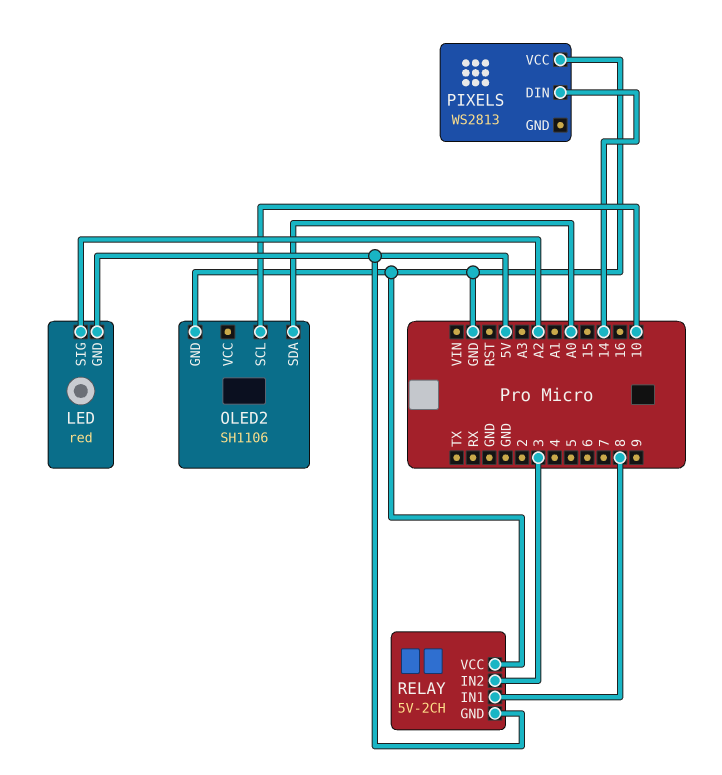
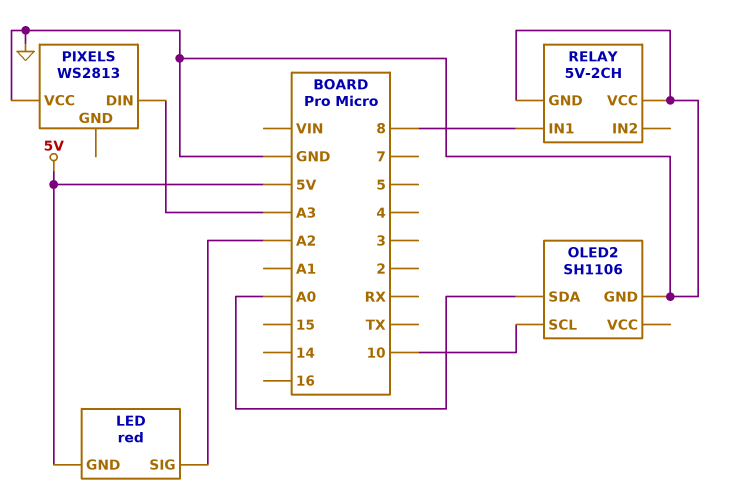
PIXELS pin DIN: 14 -> A3
RELAY pin GND: 5V -> GND
RELAY pin IN2: 3 -> none

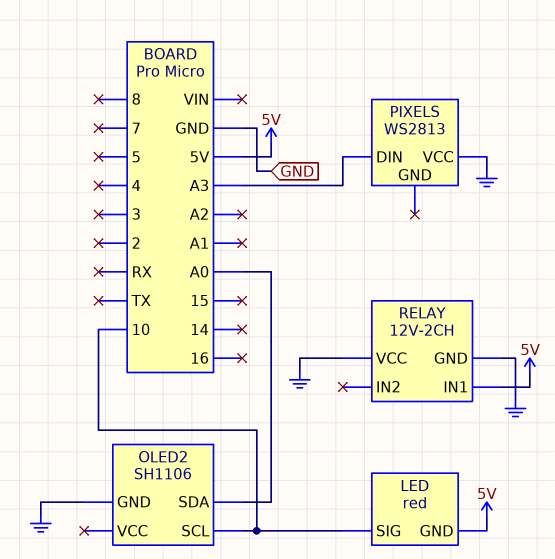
LED pin SIG: A2 -> 10
RELAY: 5V-2CH -> 12V-2CH
RELAY pin IN1: 8 -> 5V

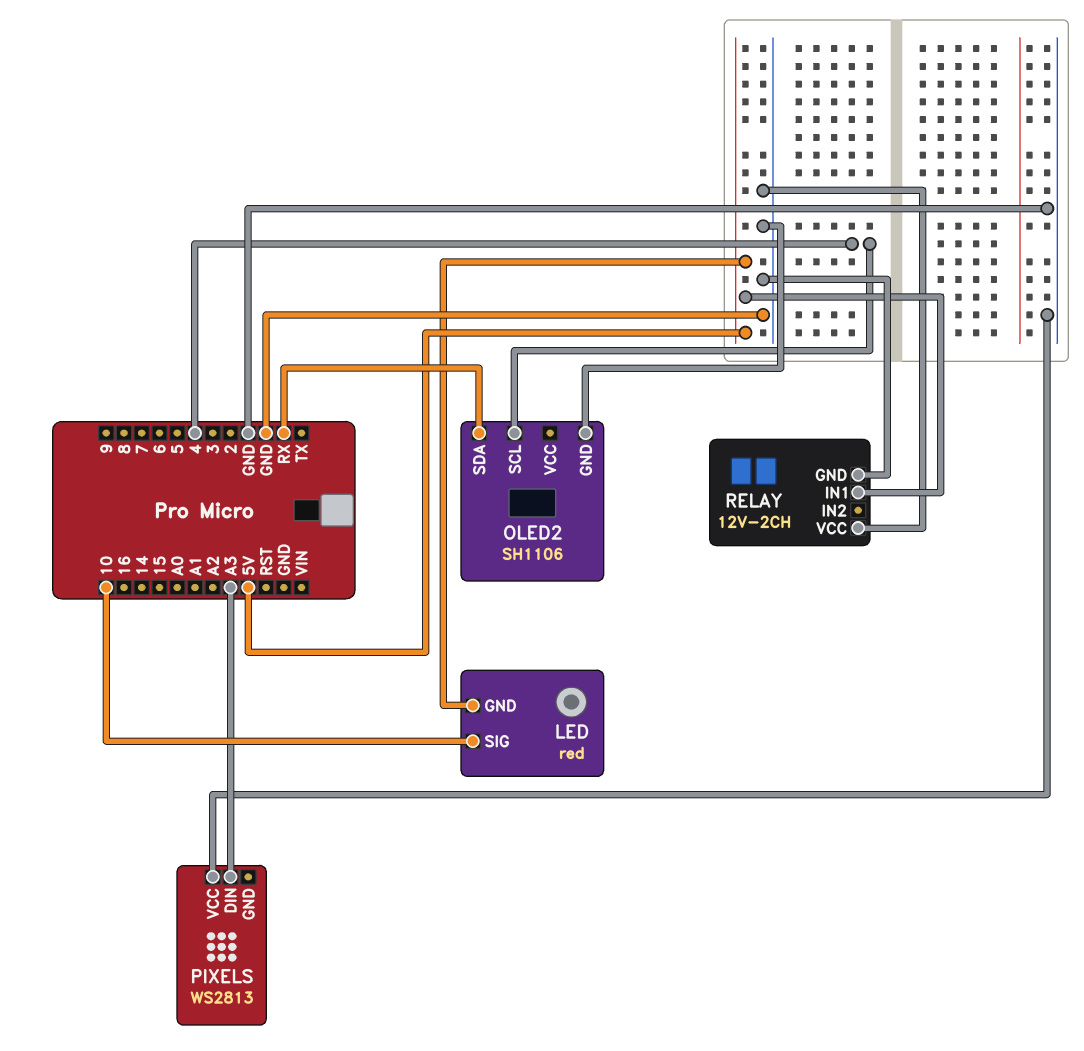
OLED2 pin SCL: 10 -> 4
OLED2 pin SDA: A0 -> RX

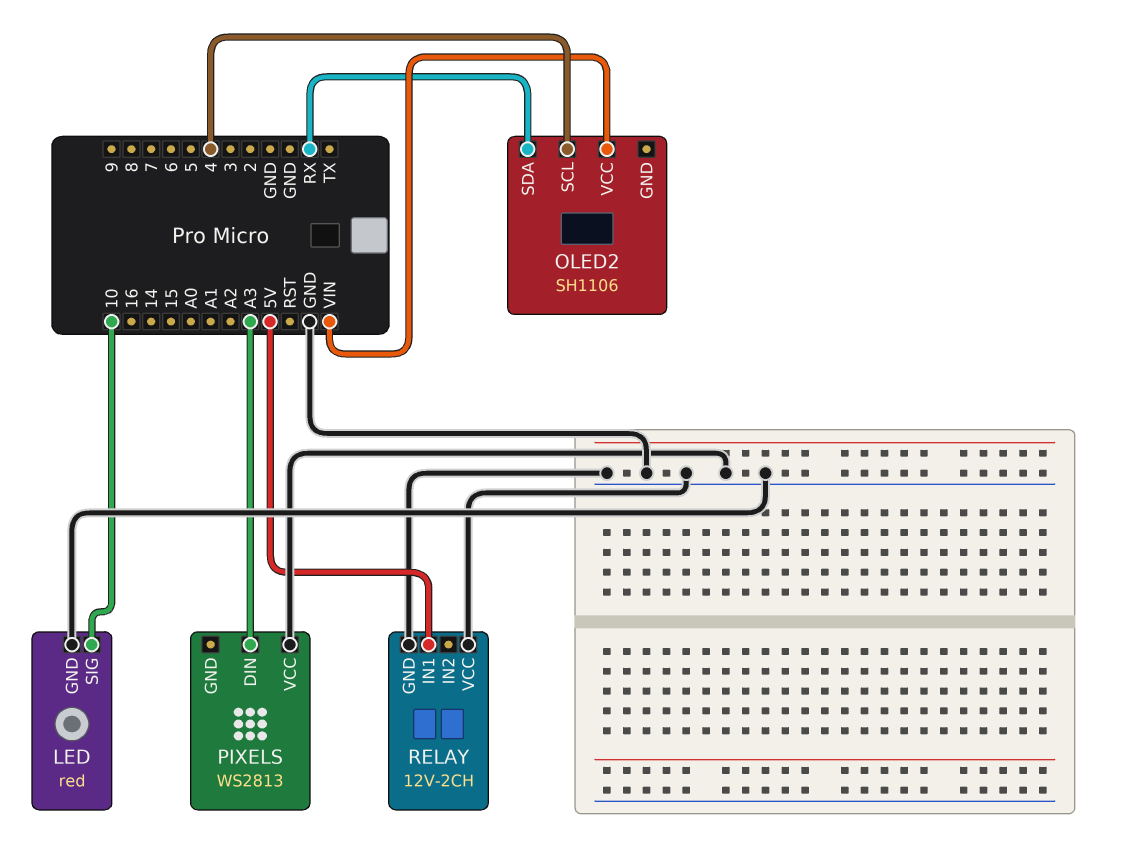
LED pin GND: 5V -> GND
OLED2 pin GND: GND -> none
OLED2 pin VCC: none -> VIN

